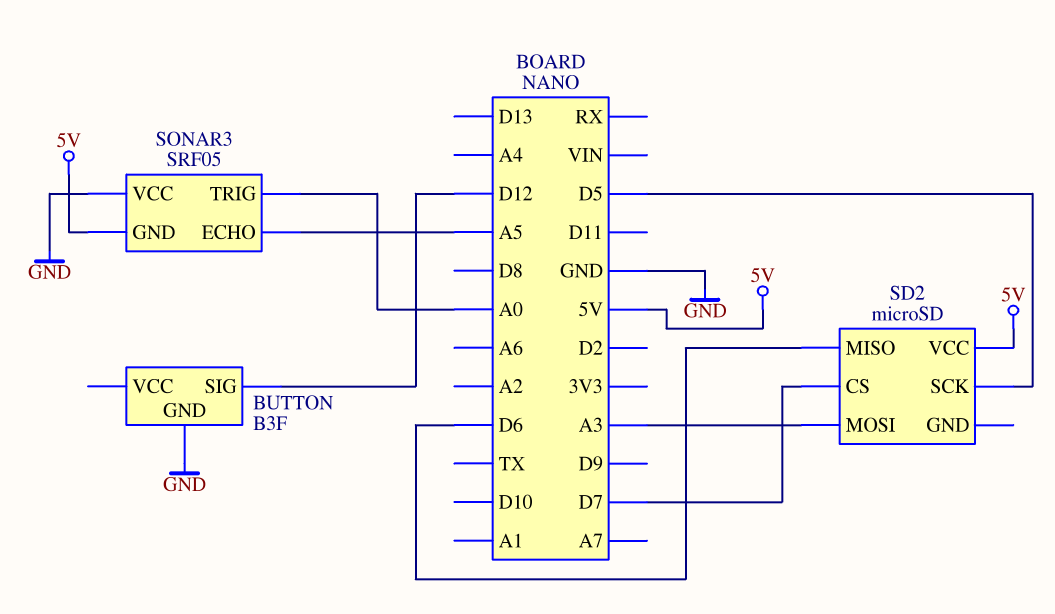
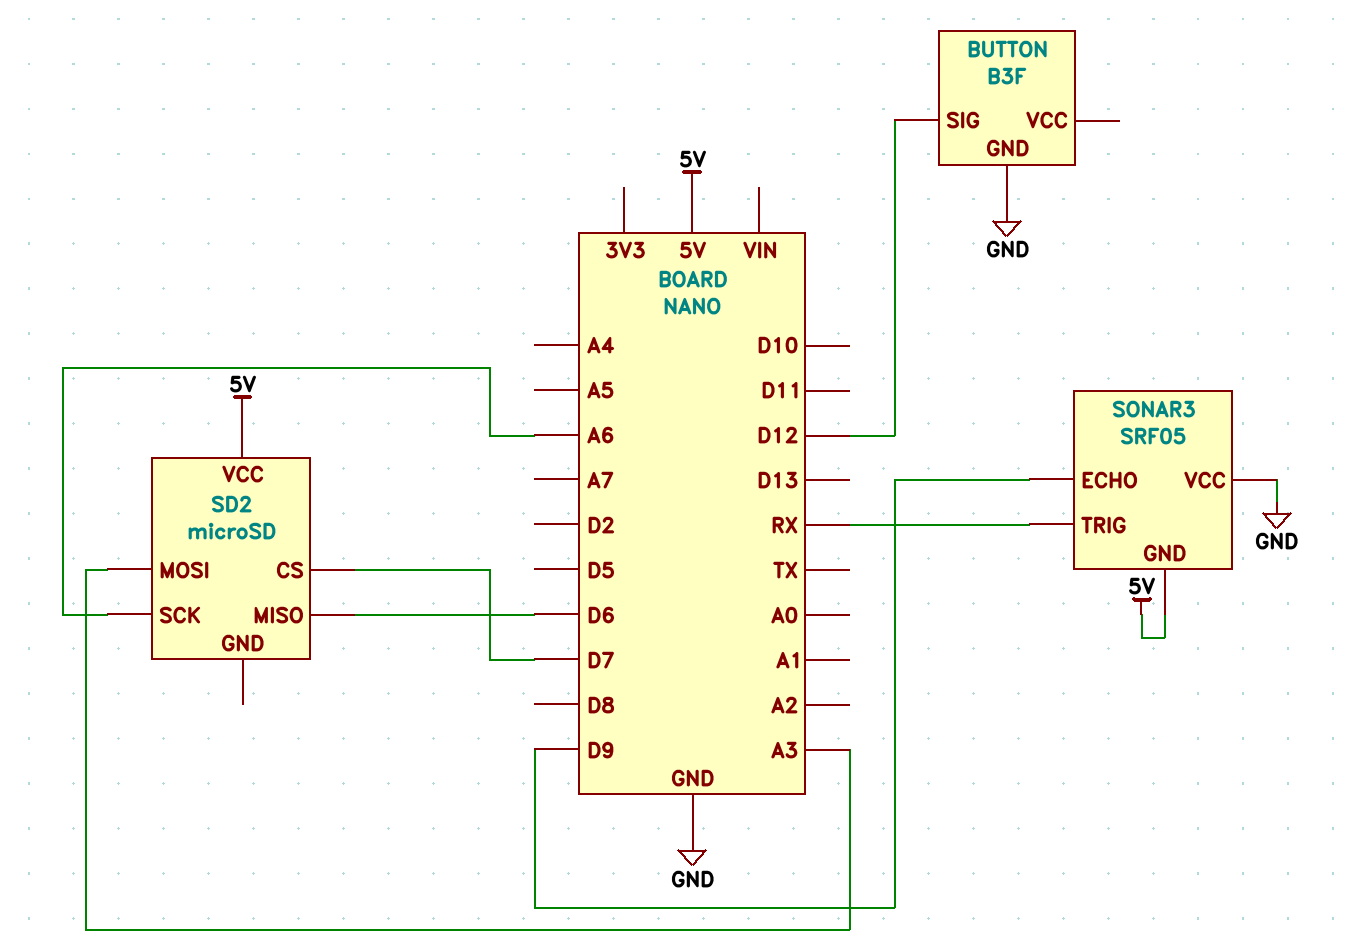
SD2 pin SCK: D5 -> A6
SONAR3 pin ECHO: A5 -> D9
SONAR3 pin TRIG: A0 -> RX

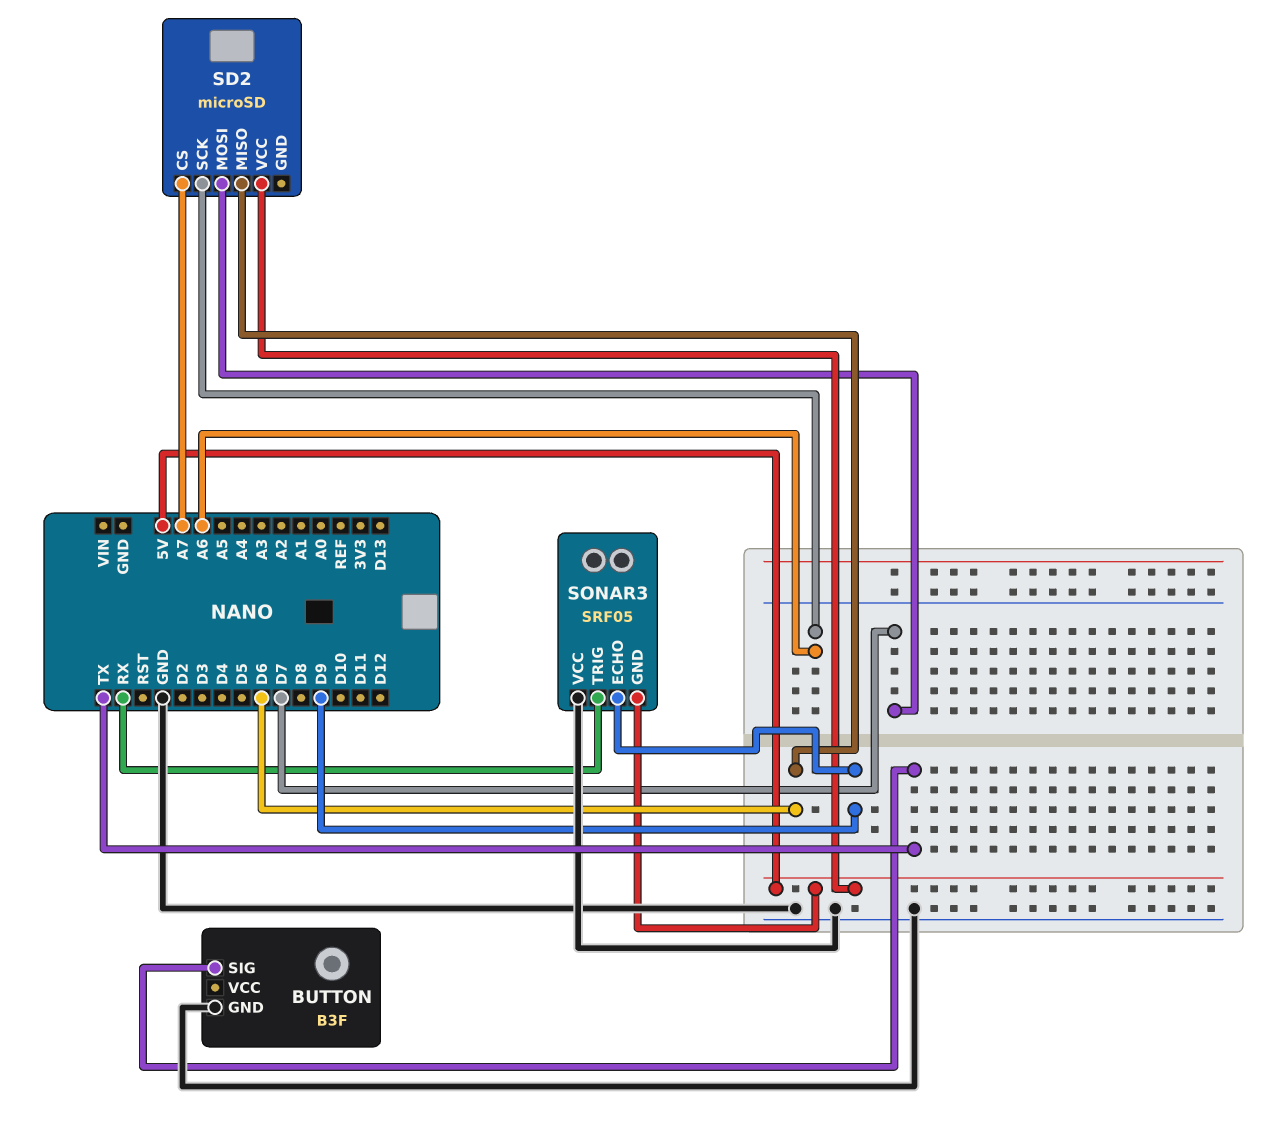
BUTTON pin SIG: D12 -> TX
SD2 pin CS: D7 -> A7
SD2 pin MOSI: A3 -> D7

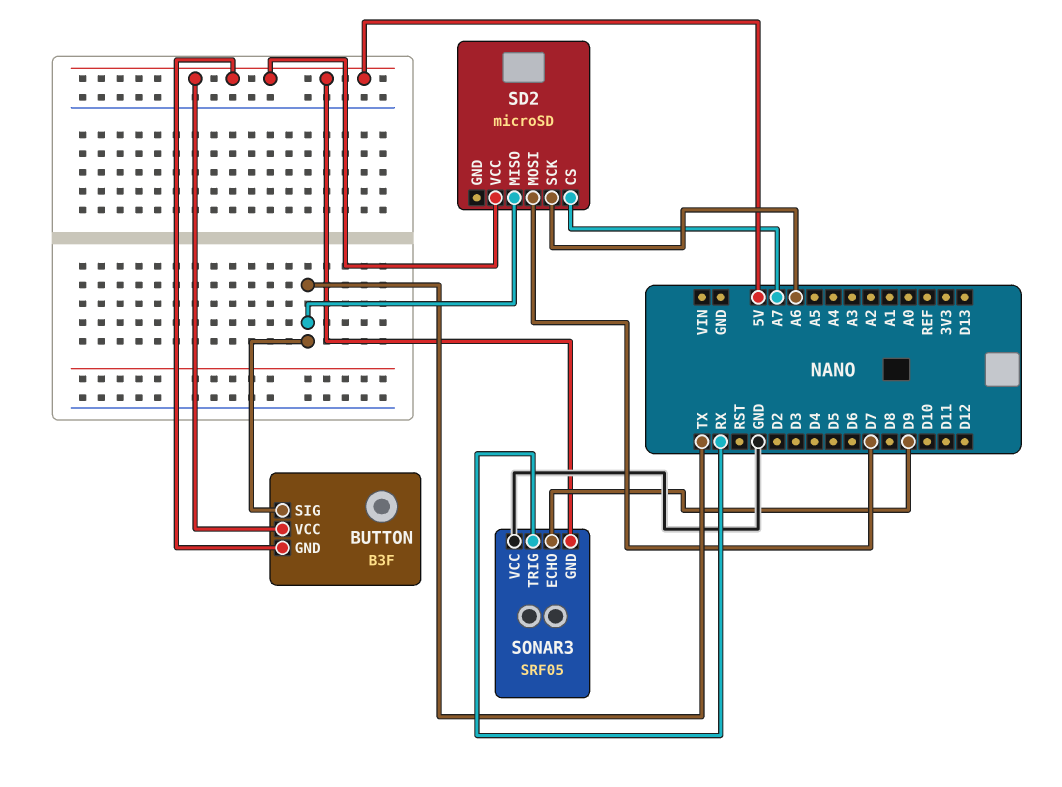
BUTTON pin GND: GND -> 5V
BUTTON pin VCC: none -> 5V
SD2 pin MISO: D6 -> TX

